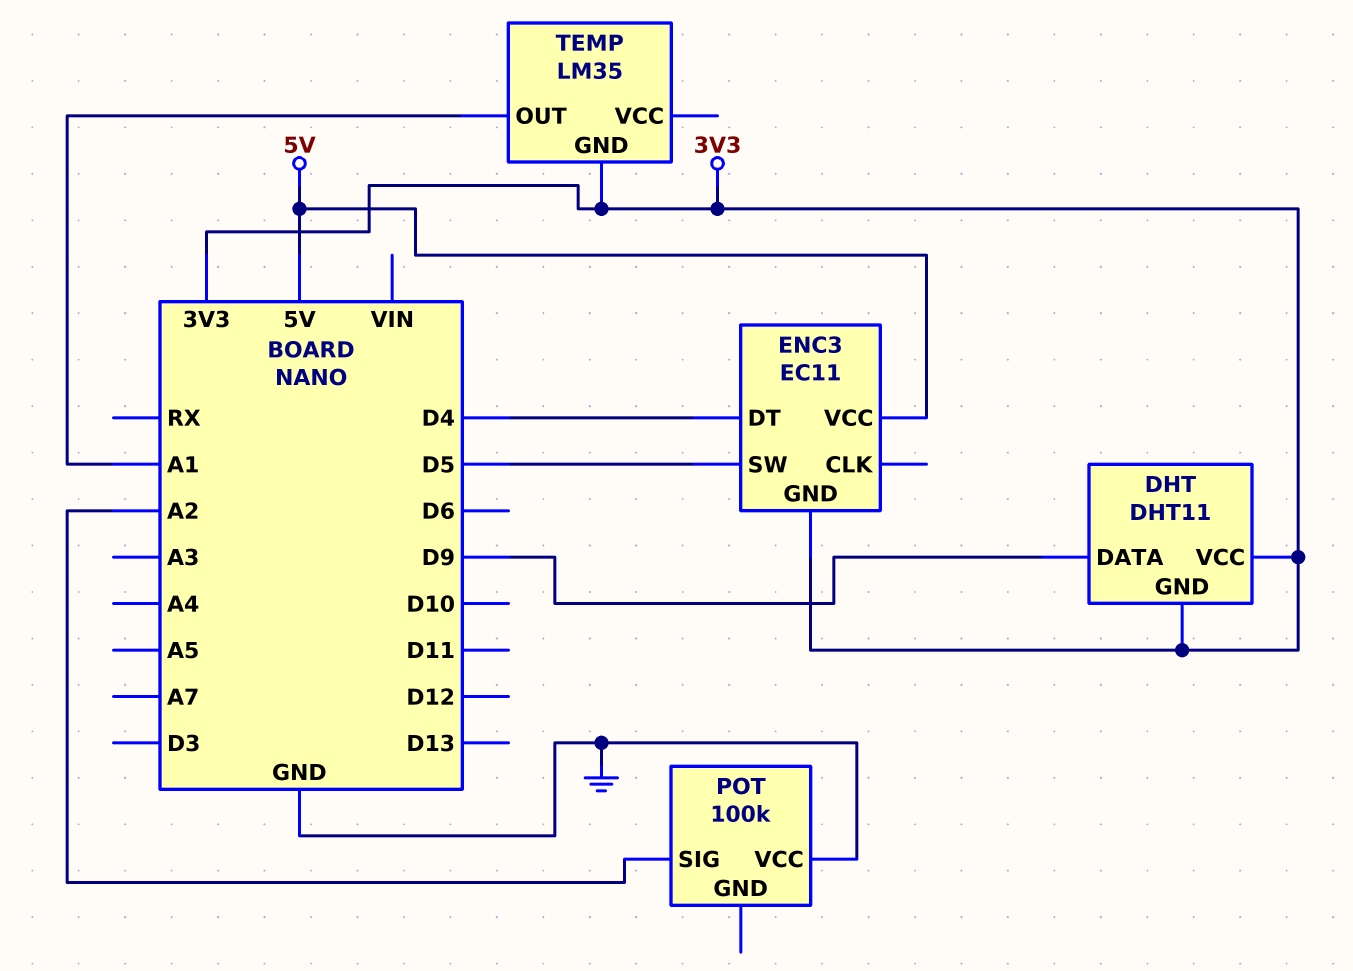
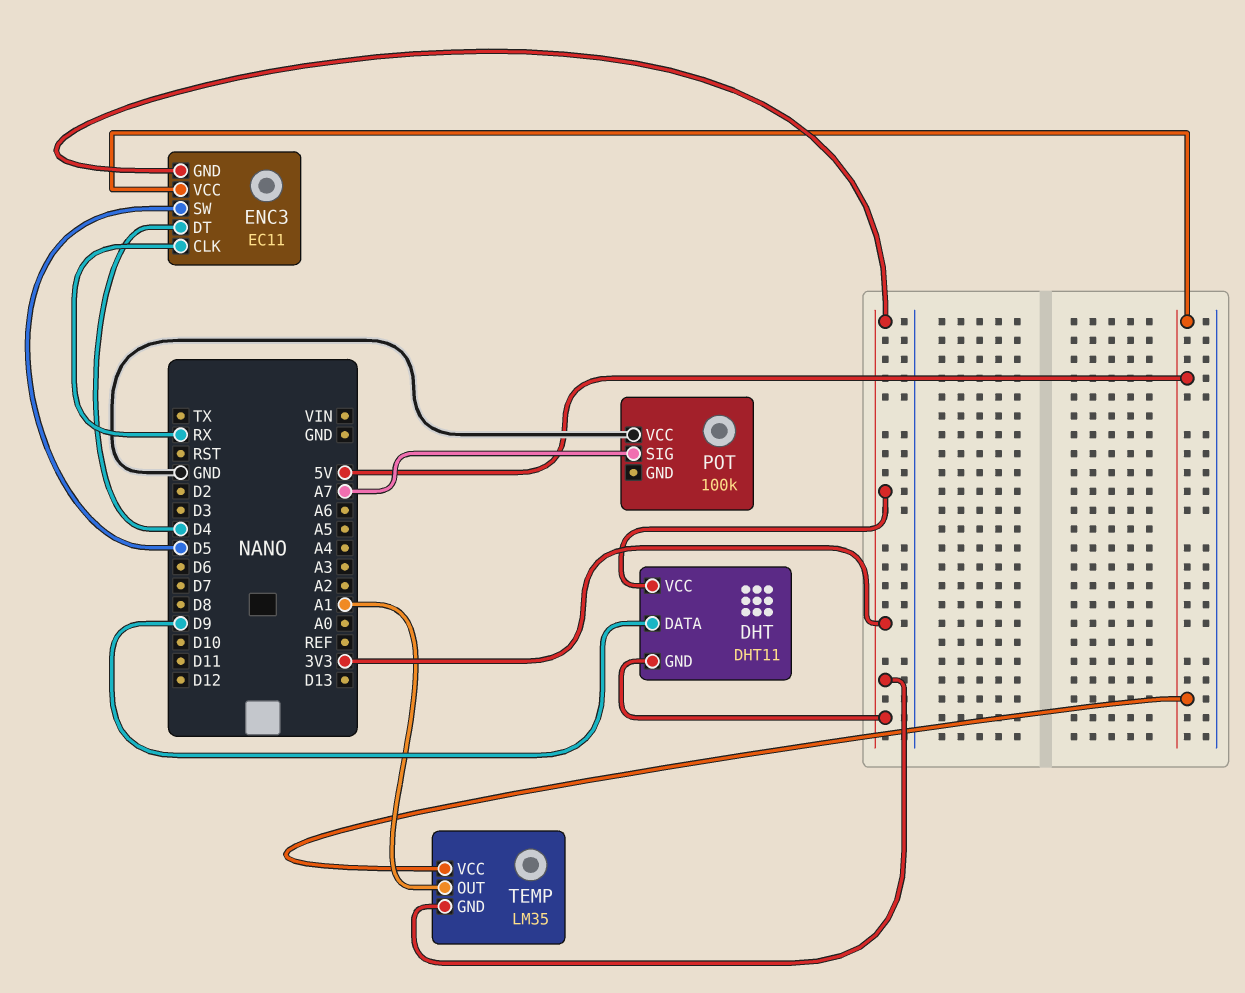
ENC3 pin CLK: none -> RX
POT pin SIG: A2 -> A7
TEMP pin VCC: none -> 5V

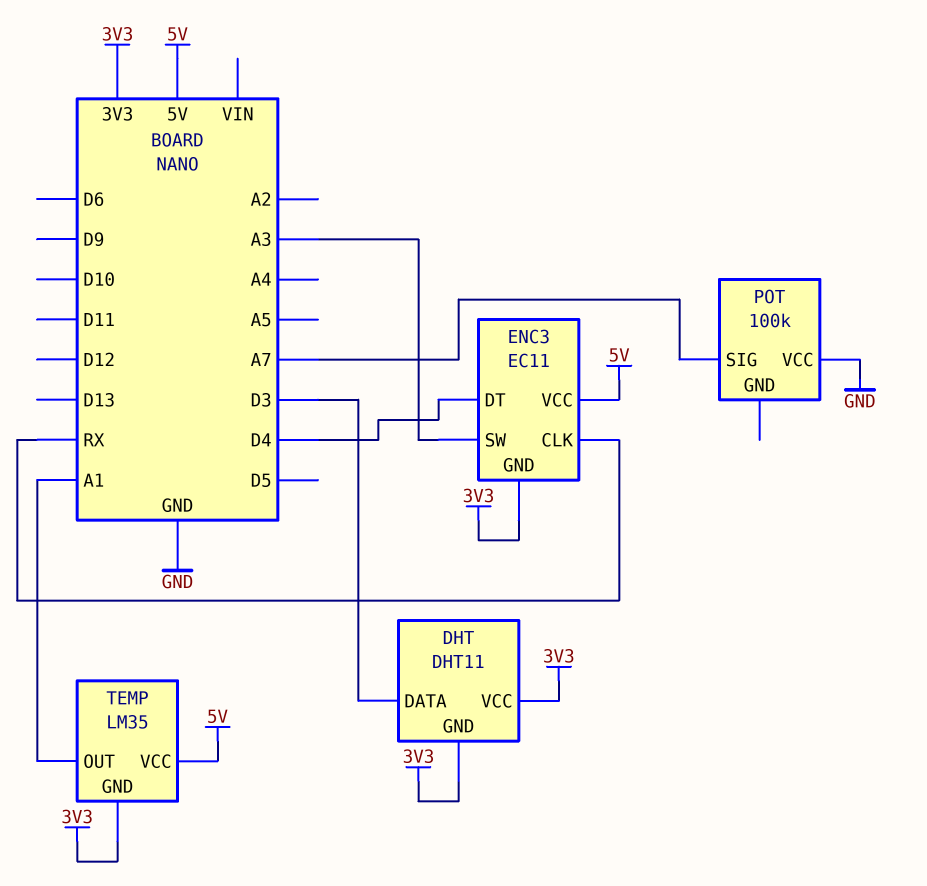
DHT pin DATA: D9 -> D3
ENC3 pin SW: D5 -> A3

